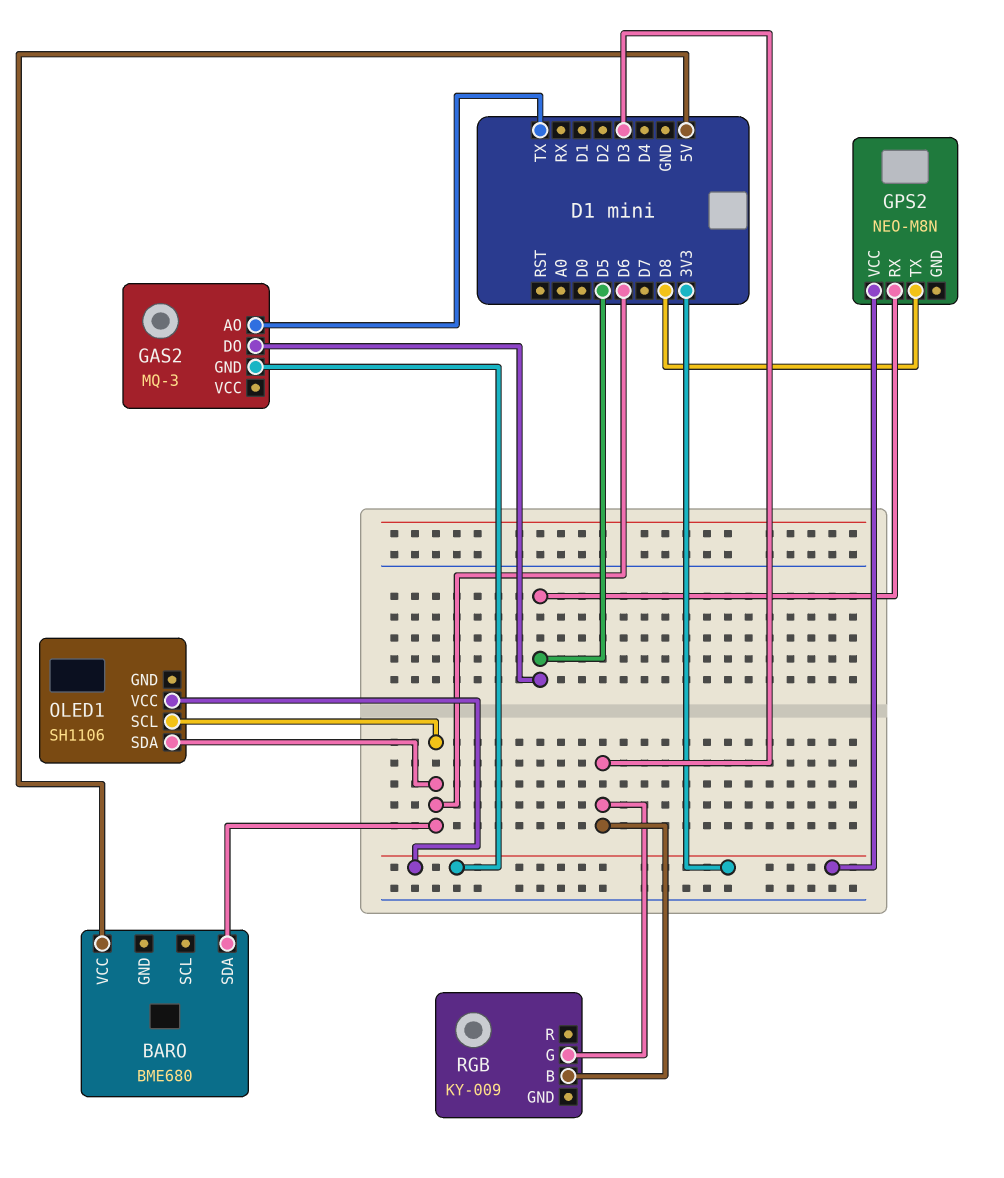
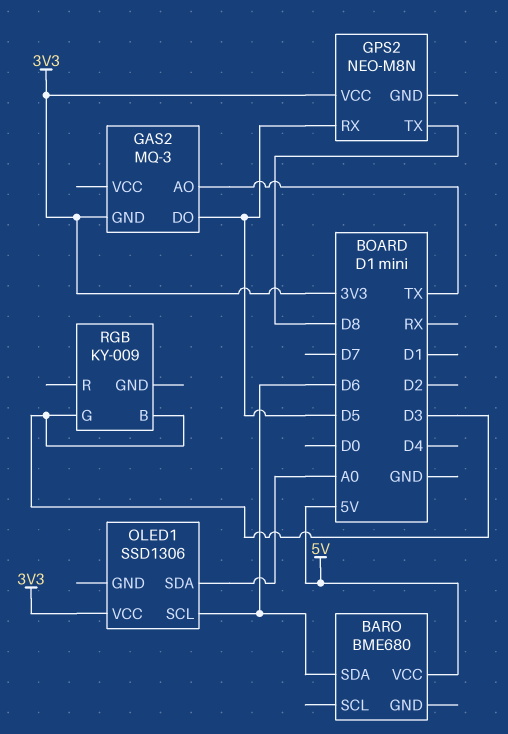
OLED1: SH1106 -> SSD1306
OLED1 pin SDA: D6 -> A0

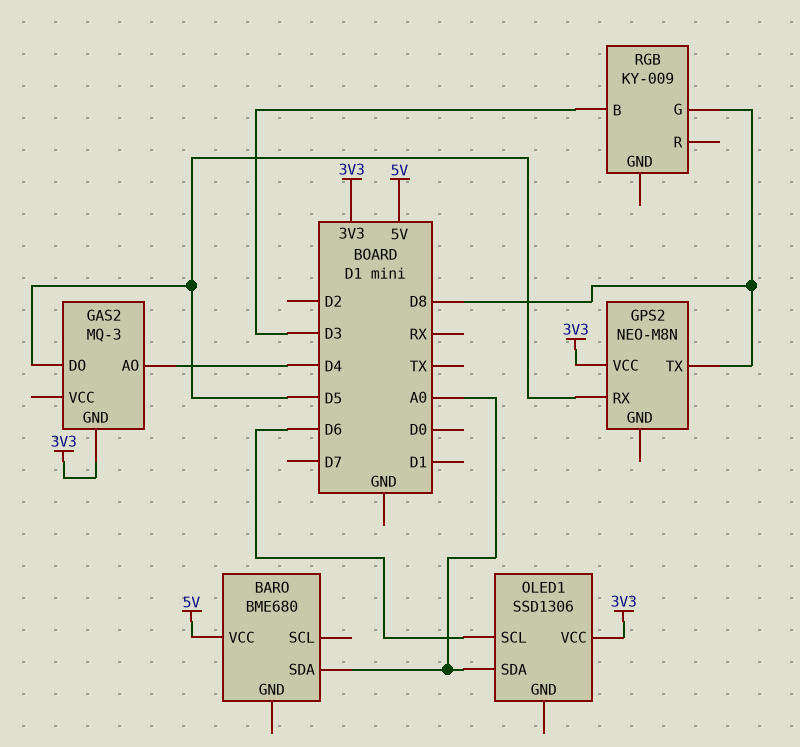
BARO pin SDA: D6 -> A0
GAS2 pin AO: TX -> D4
RGB pin G: D3 -> D8

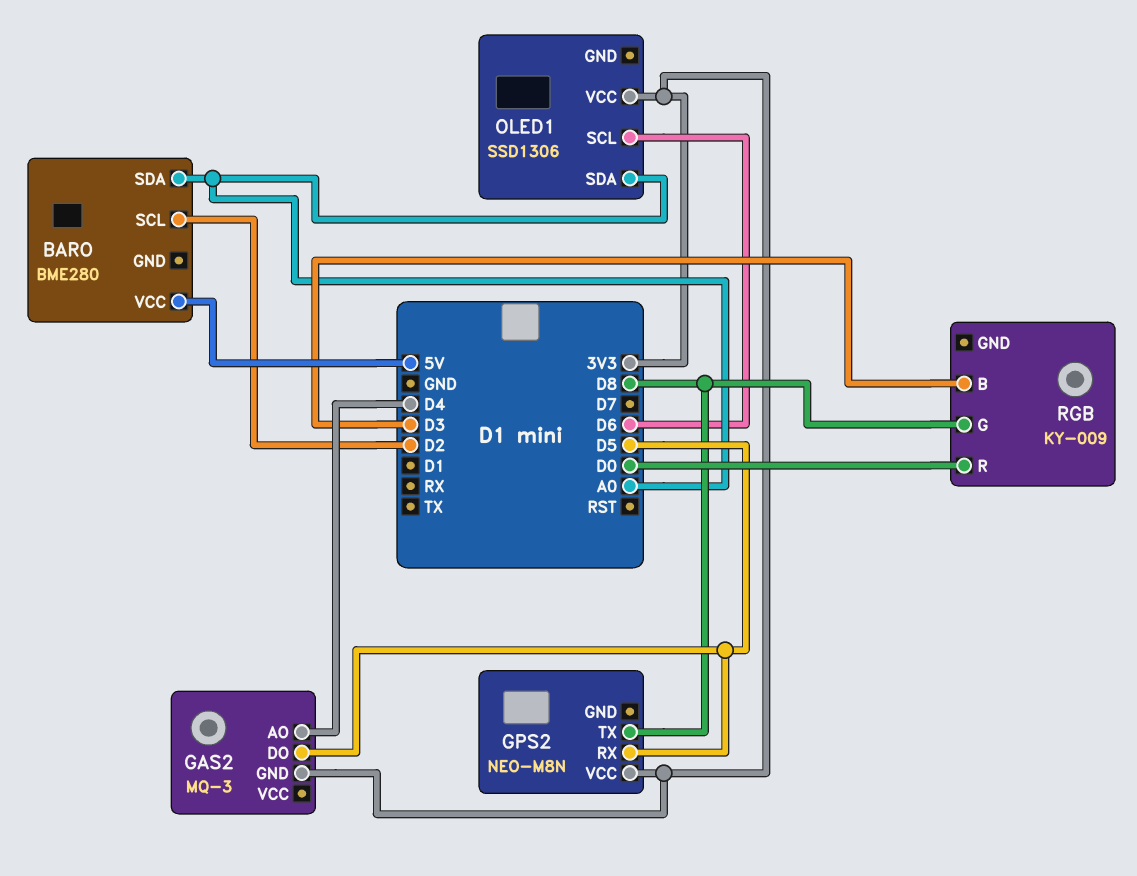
BARO: BME680 -> BME280
BARO pin SCL: none -> D2
RGB pin R: none -> D0

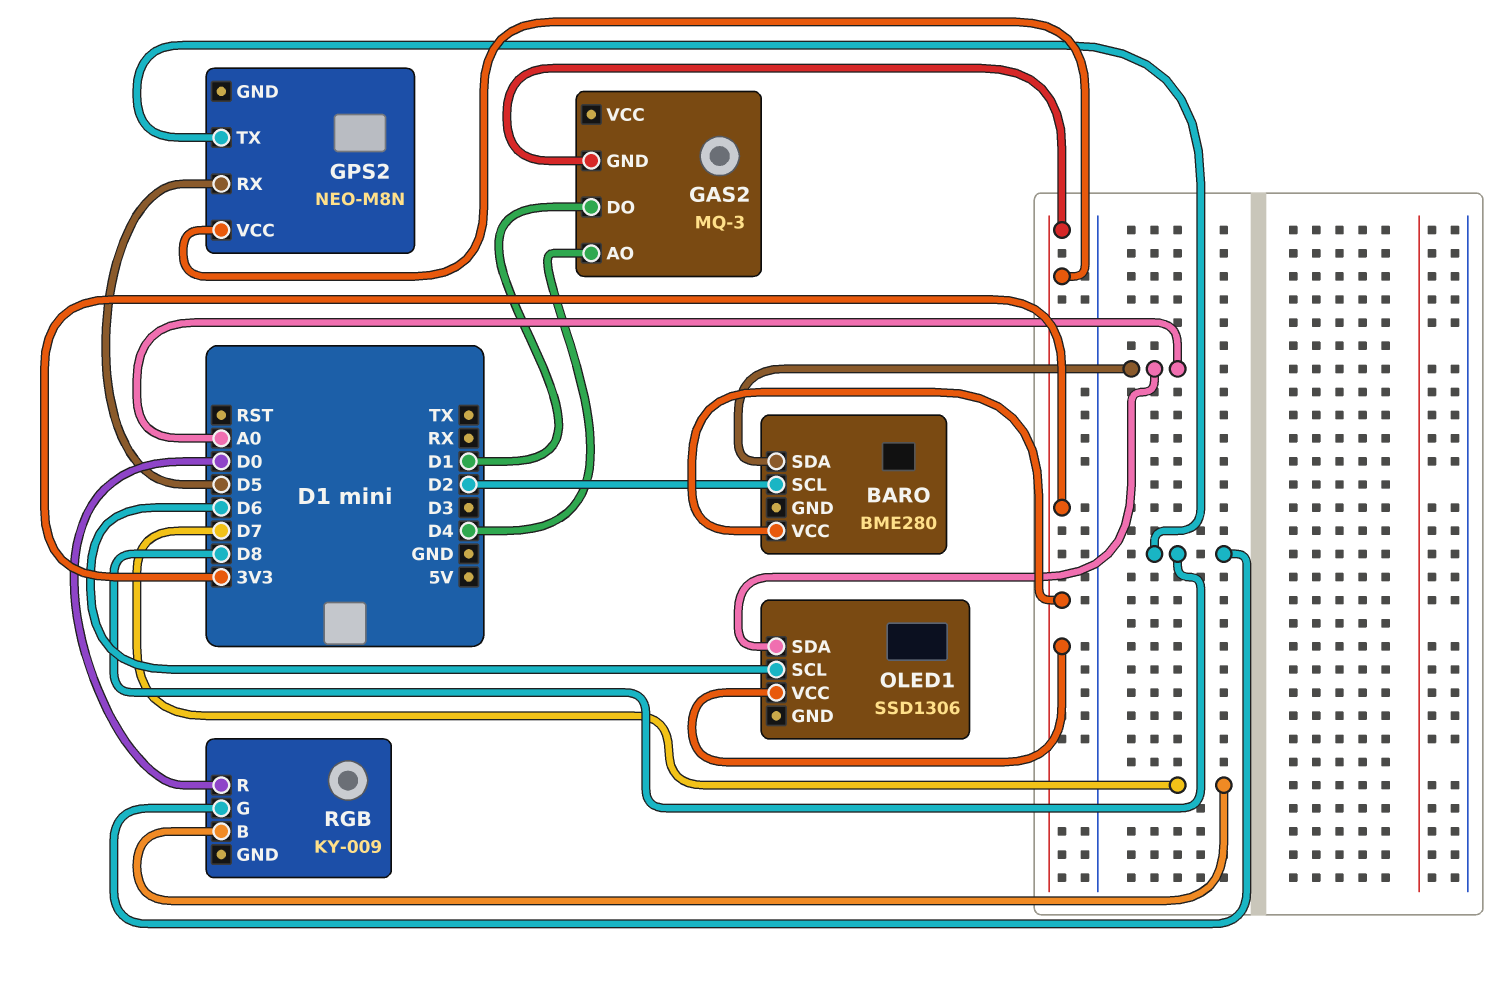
BARO pin VCC: 5V -> 3V3
GAS2 pin DO: D5 -> D1
RGB pin B: D3 -> D7

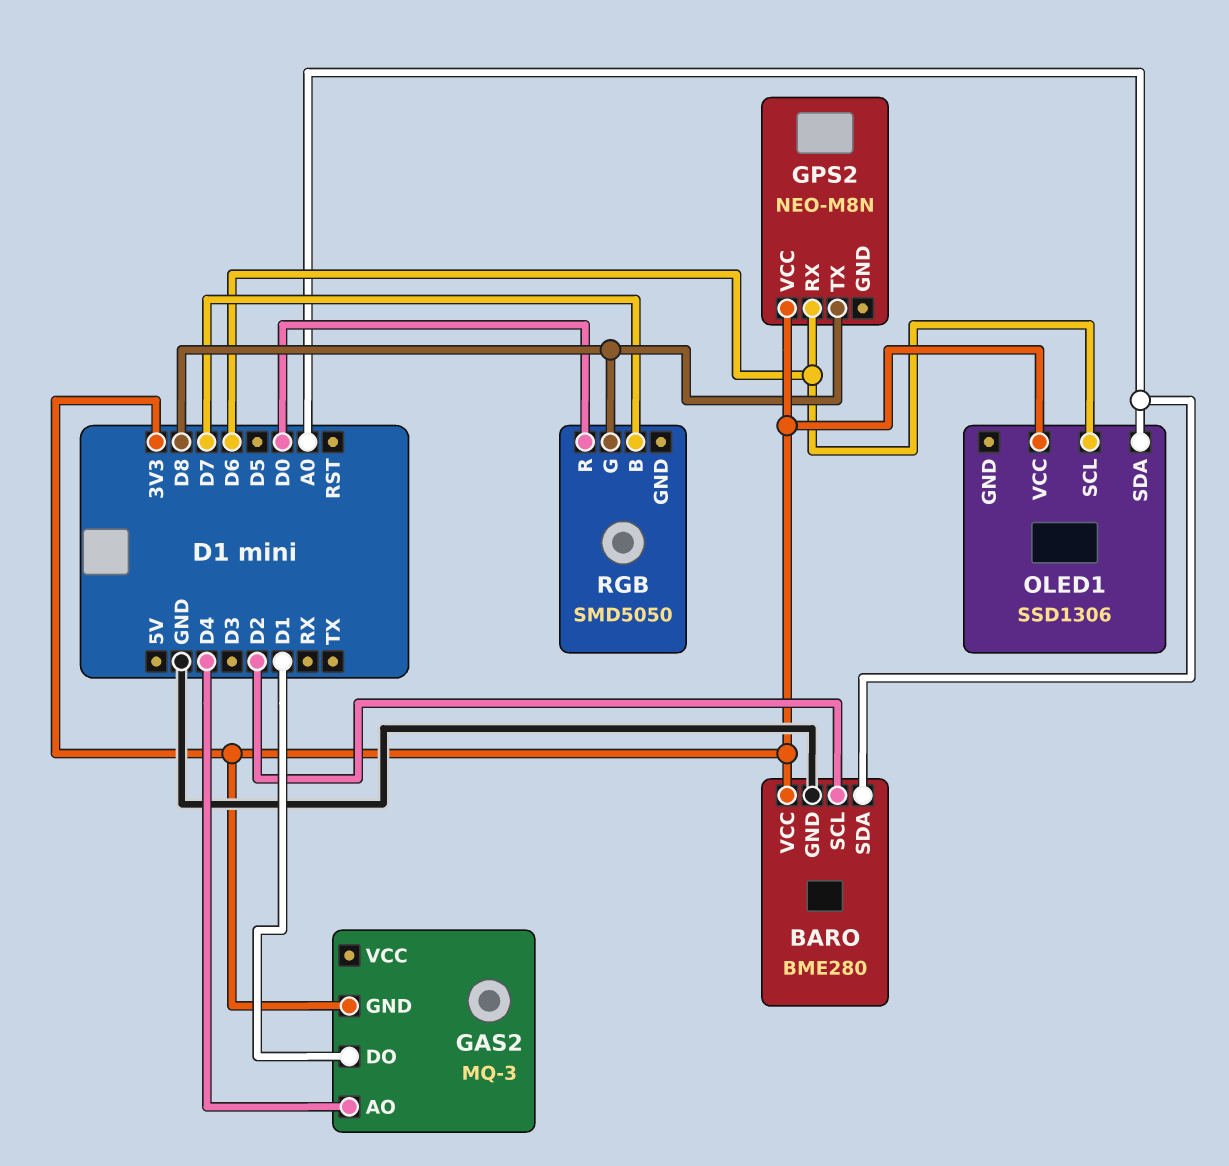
BARO pin GND: none -> GND
GPS2 pin RX: D5 -> D6
RGB: KY-009 -> SMD5050

